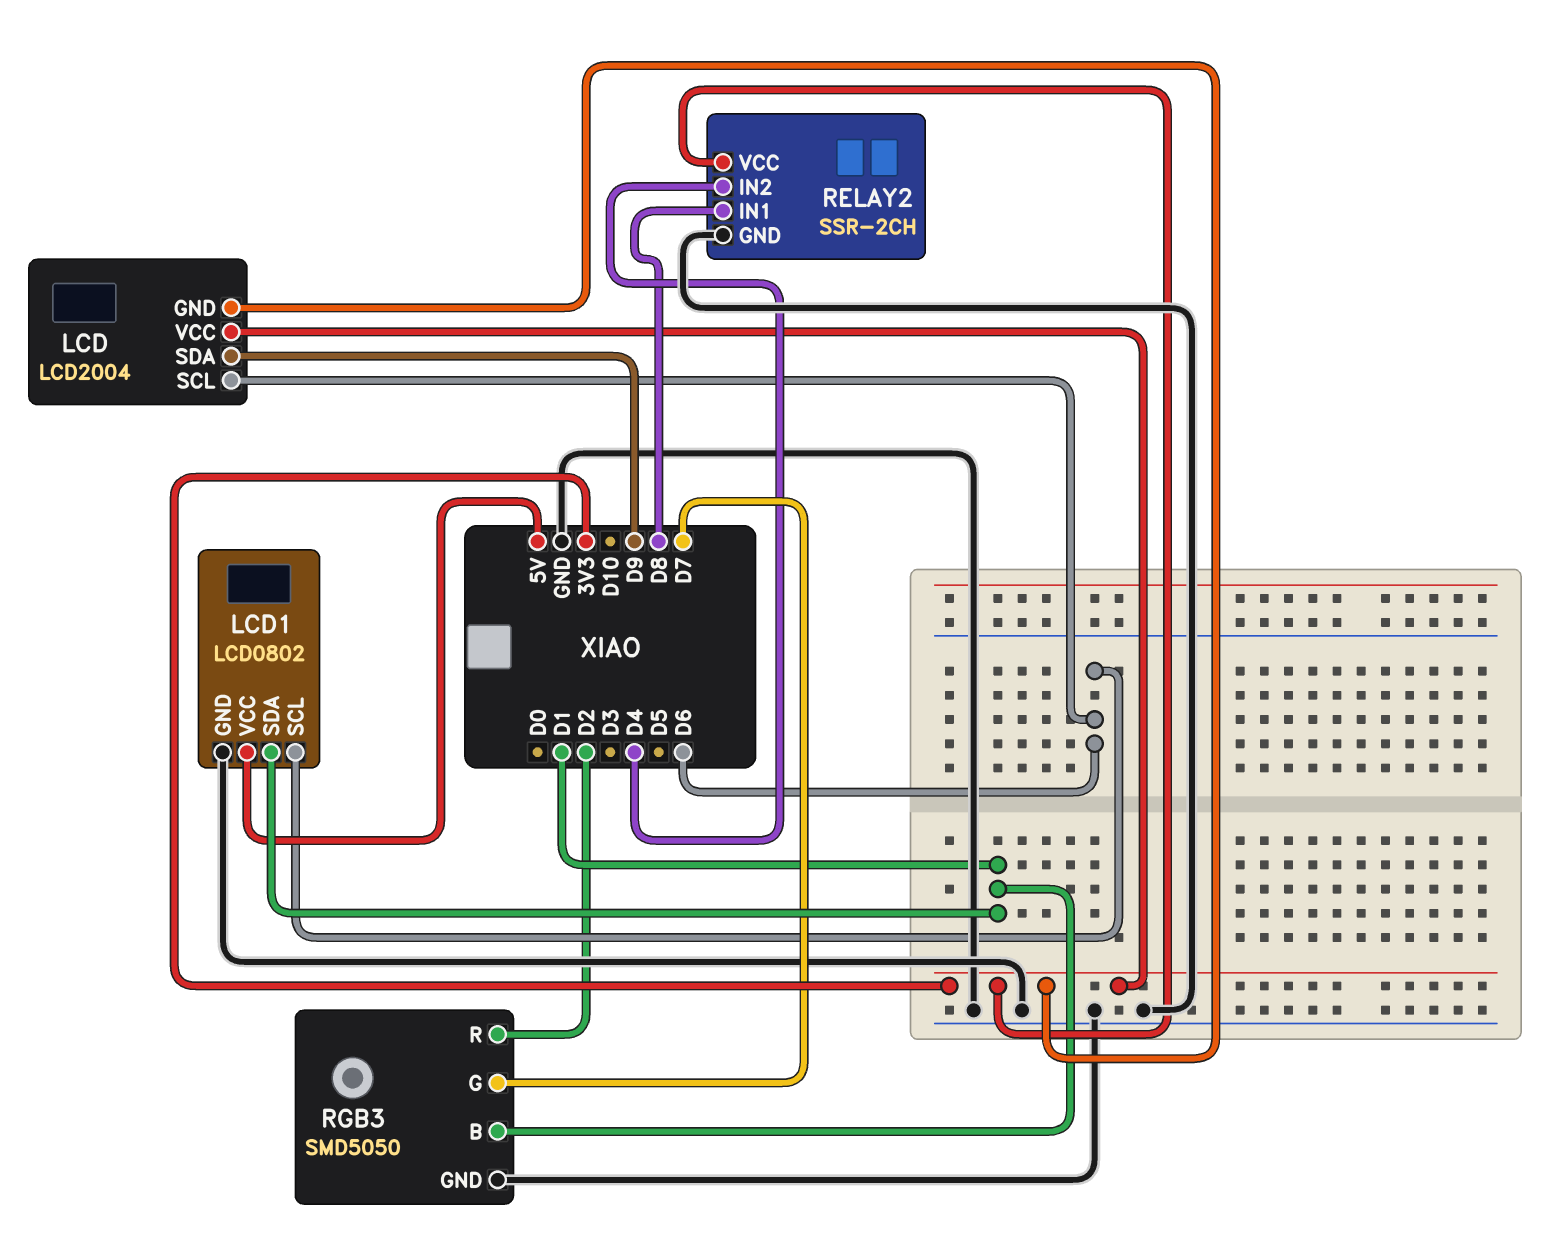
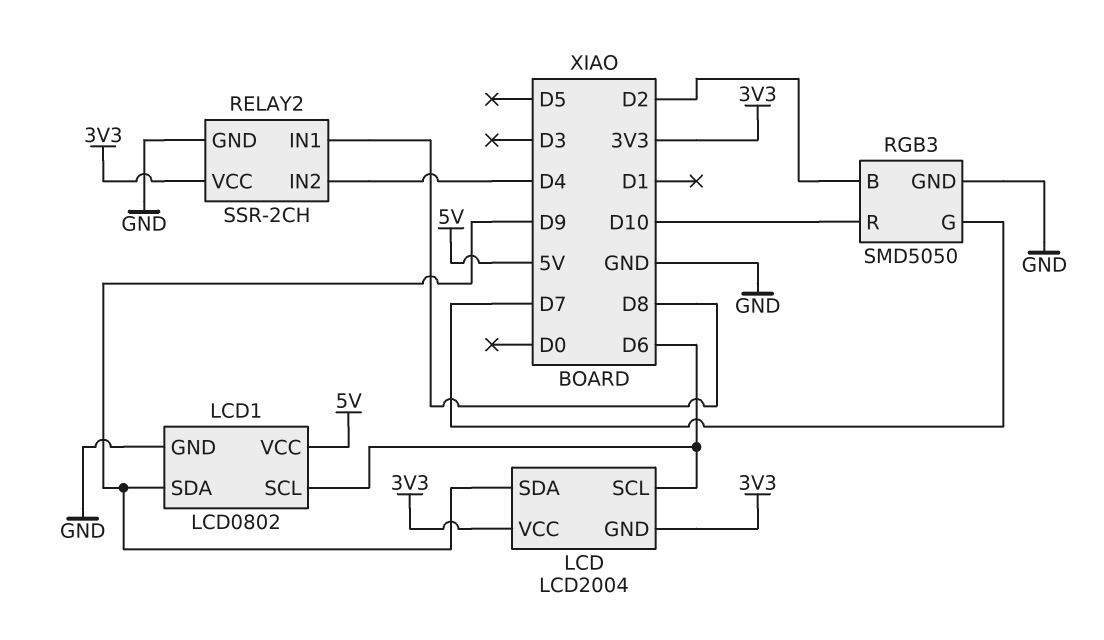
LCD1 pin SDA: D1 -> D9
RGB3 pin B: D1 -> D2
RGB3 pin R: D2 -> D10

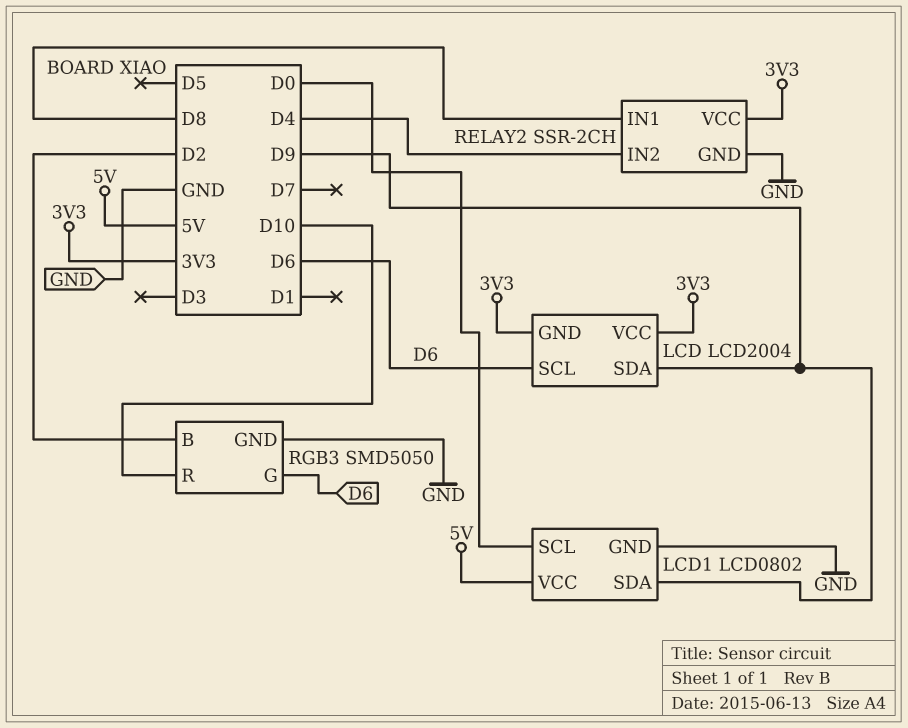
LCD1 pin SCL: D6 -> D0
RGB3 pin G: D7 -> D6

